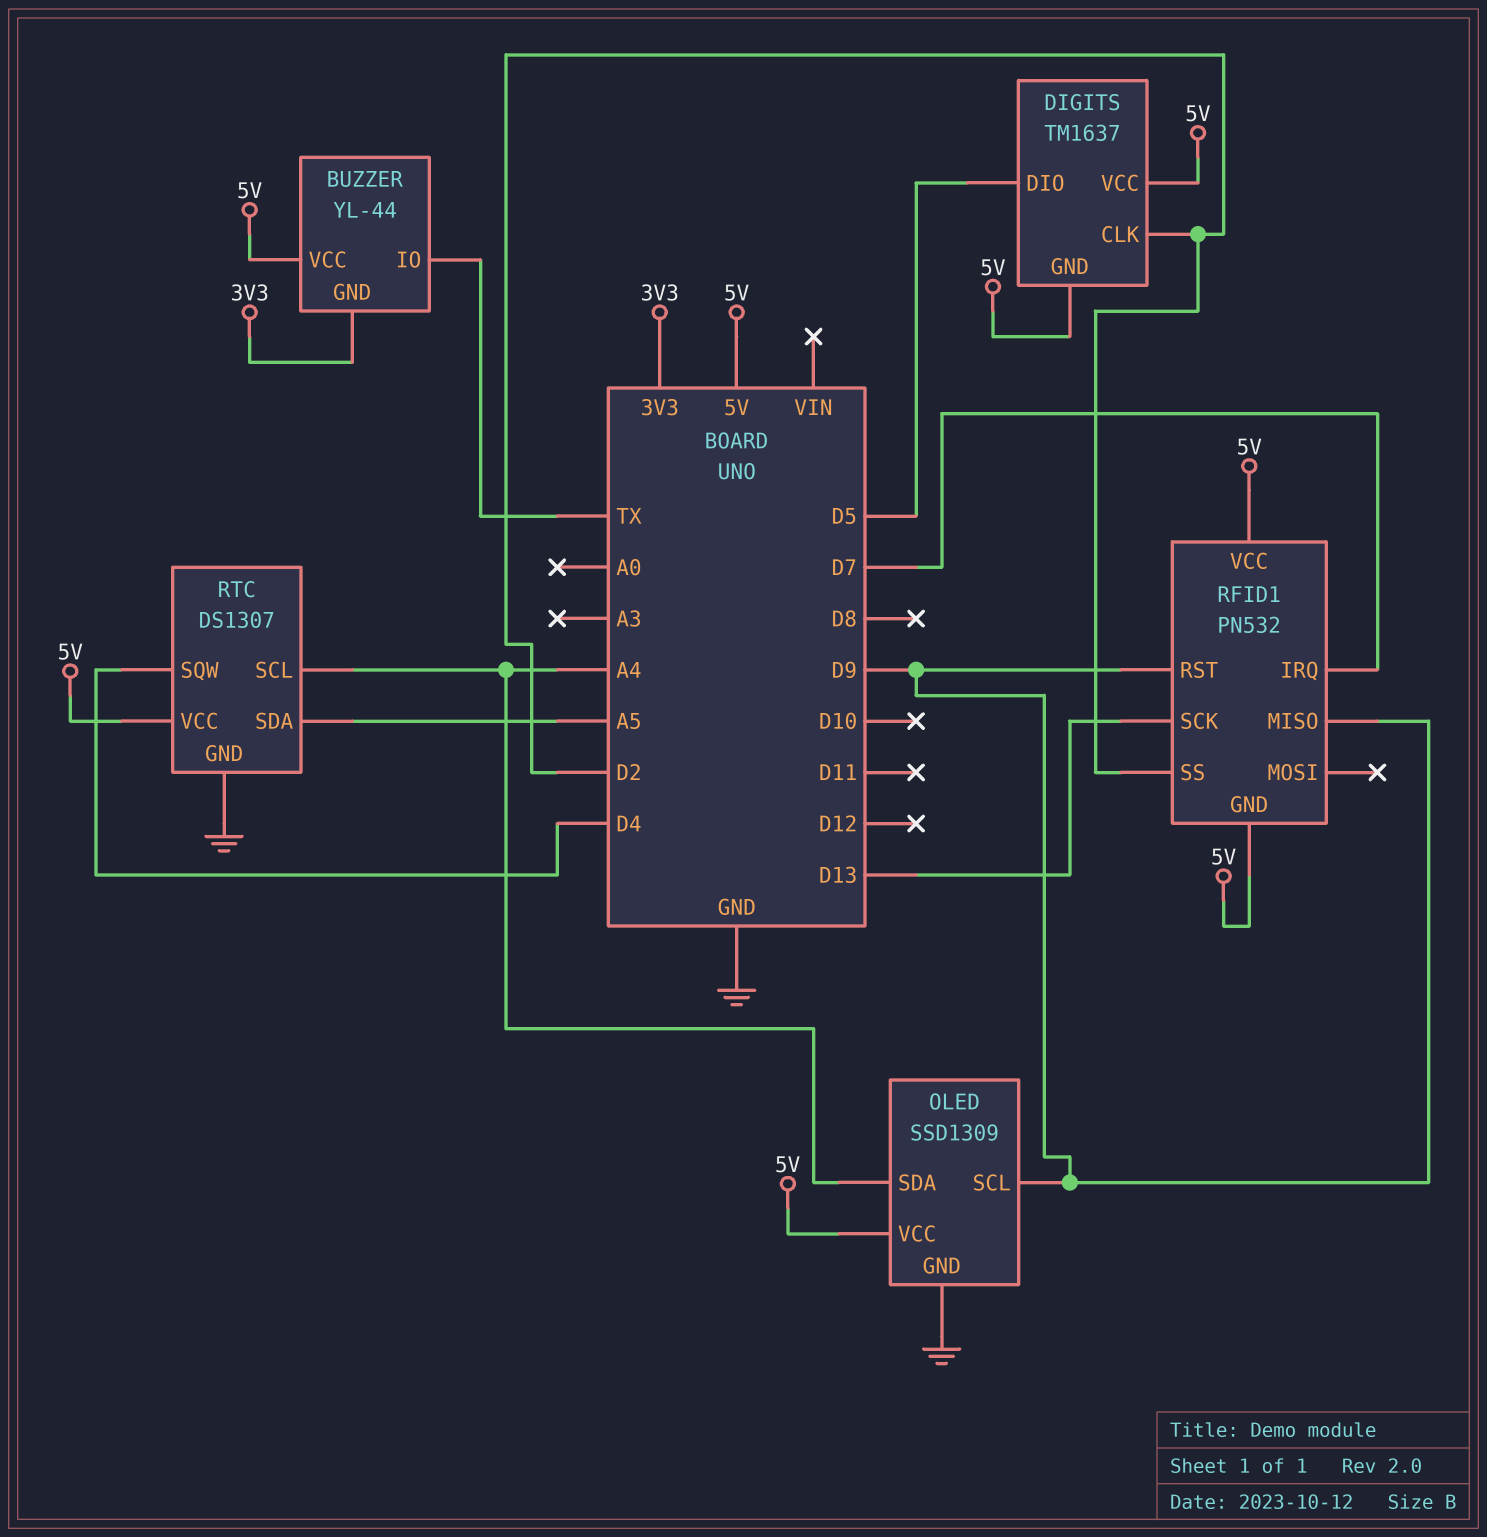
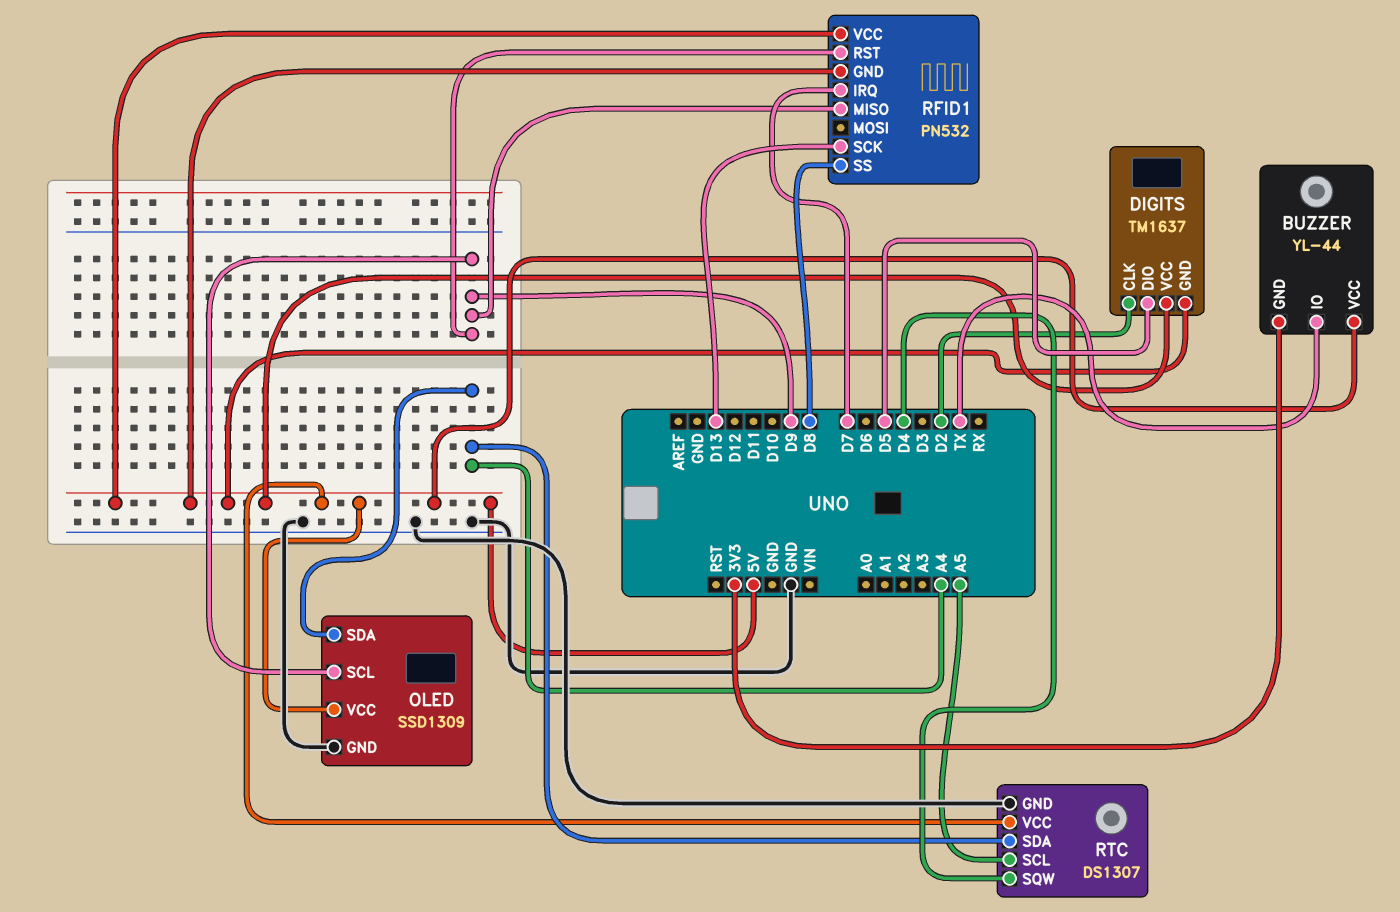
RFID1 pin SS: D2 -> D8
RTC pin SCL: A4 -> A5
RTC pin SDA: A5 -> A4

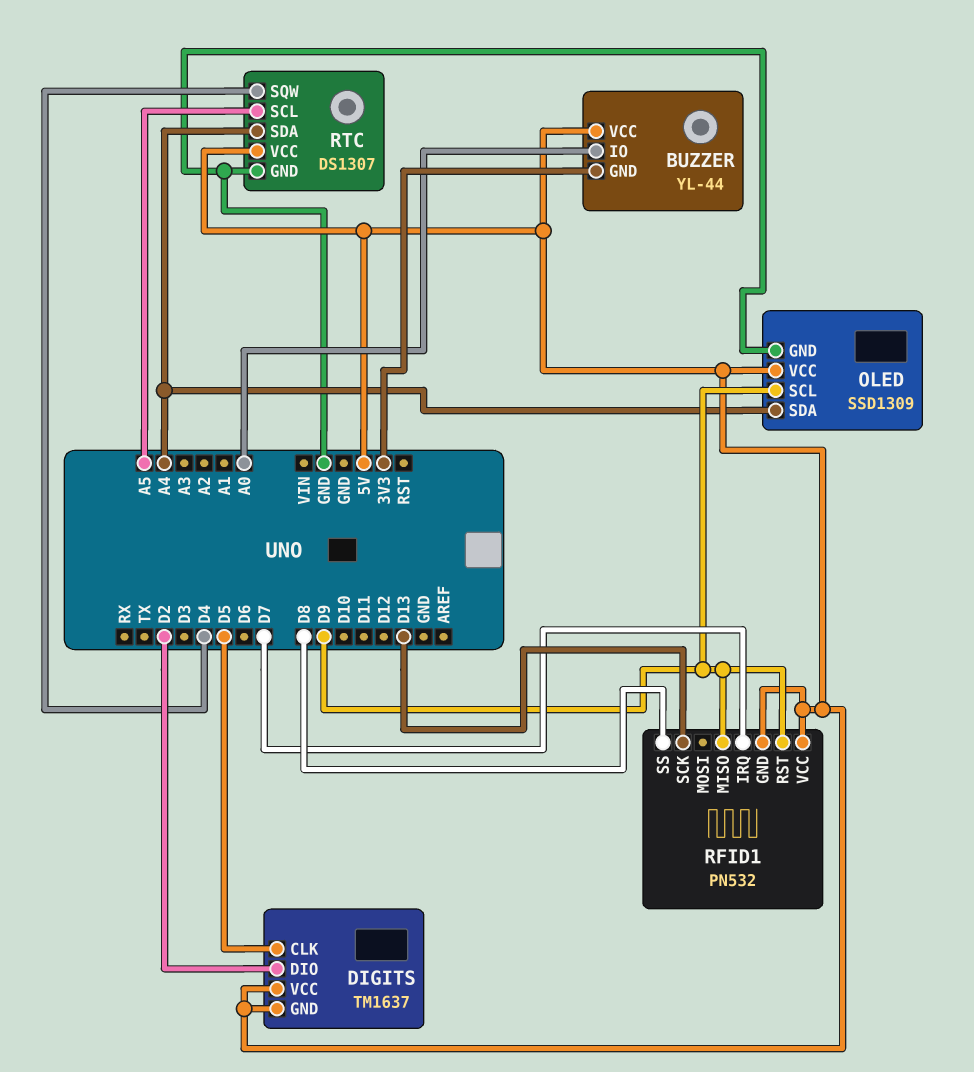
BUZZER pin IO: TX -> A0
DIGITS pin CLK: D2 -> D5
DIGITS pin DIO: D5 -> D2

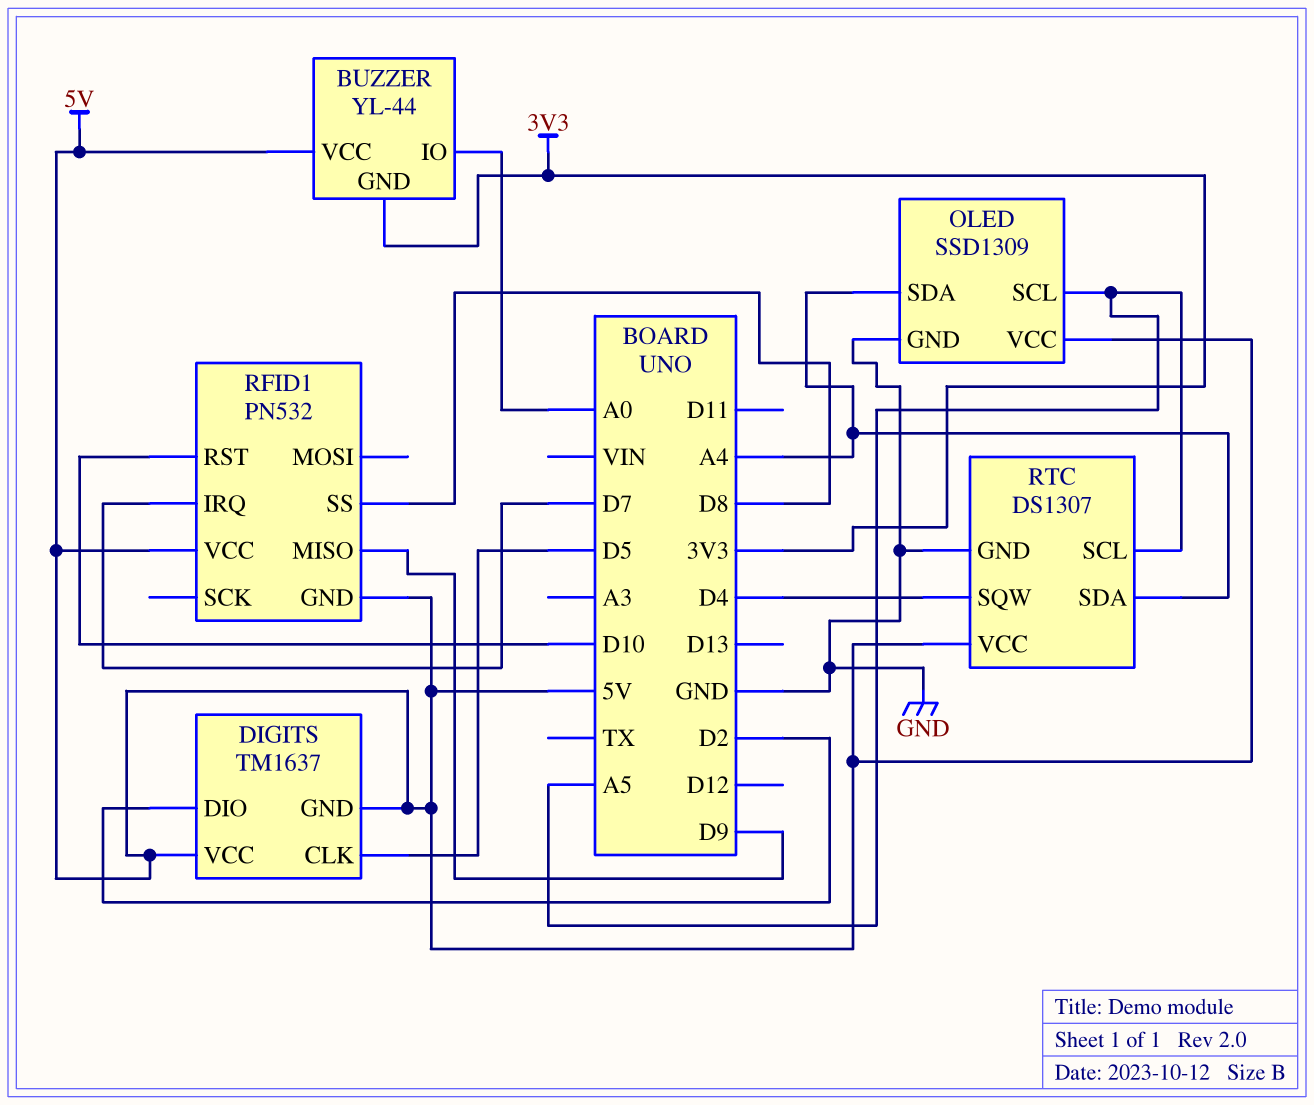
OLED pin SCL: D9 -> A5
RFID1 pin RST: D9 -> D10
RFID1 pin SCK: D13 -> none

